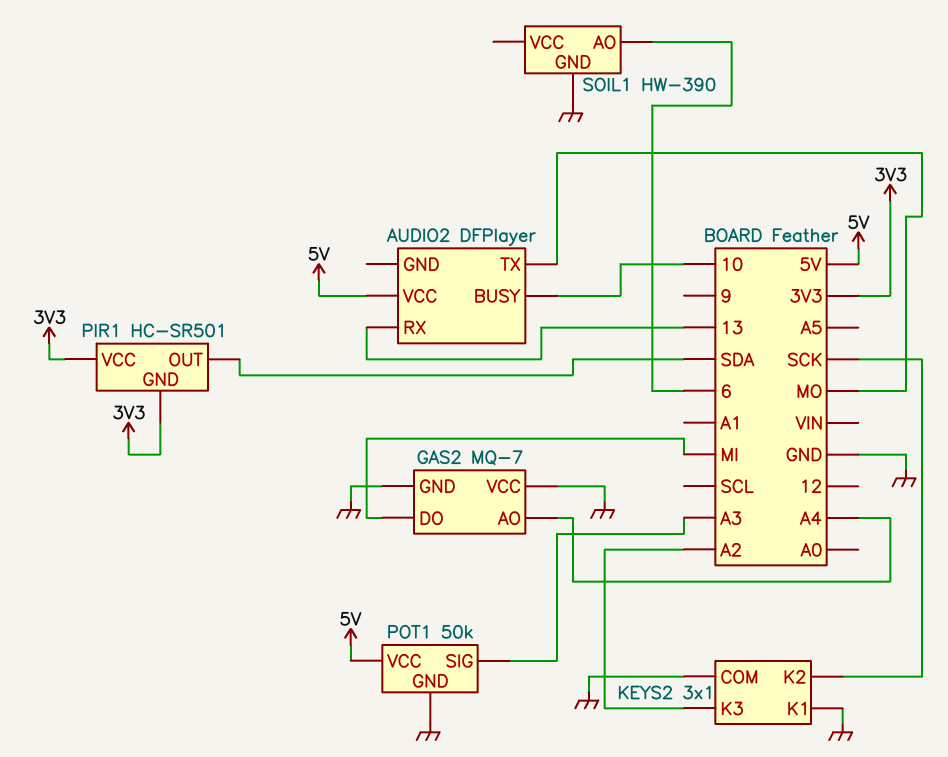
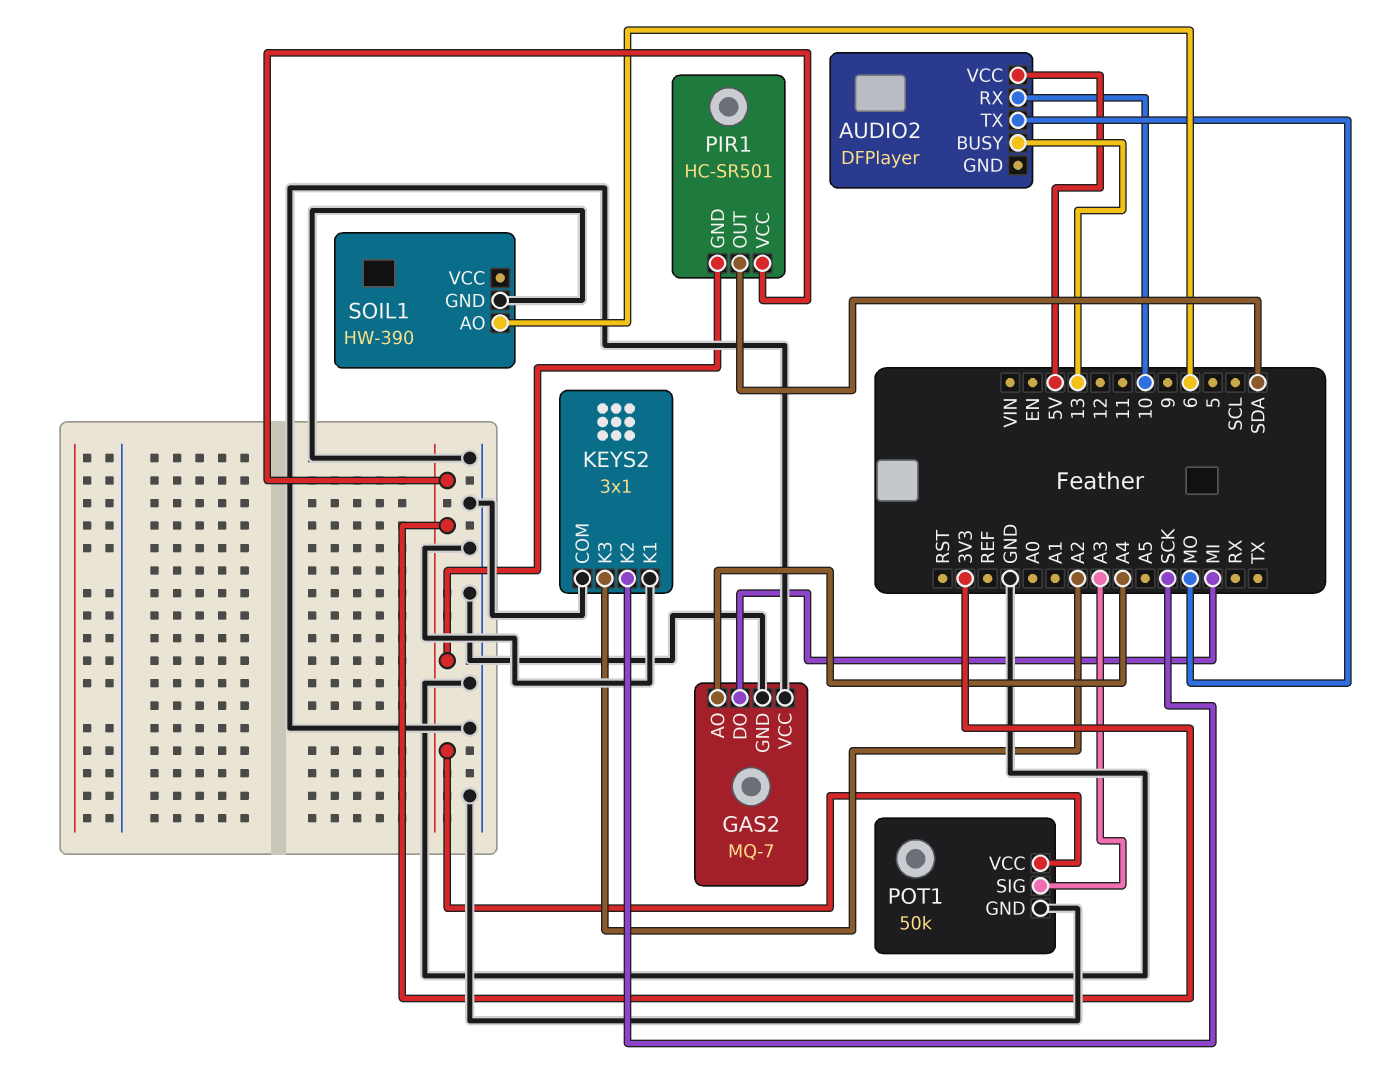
AUDIO2 pin BUSY: 10 -> 13
AUDIO2 pin RX: 13 -> 10
POT1 pin VCC: 5V -> 3V3

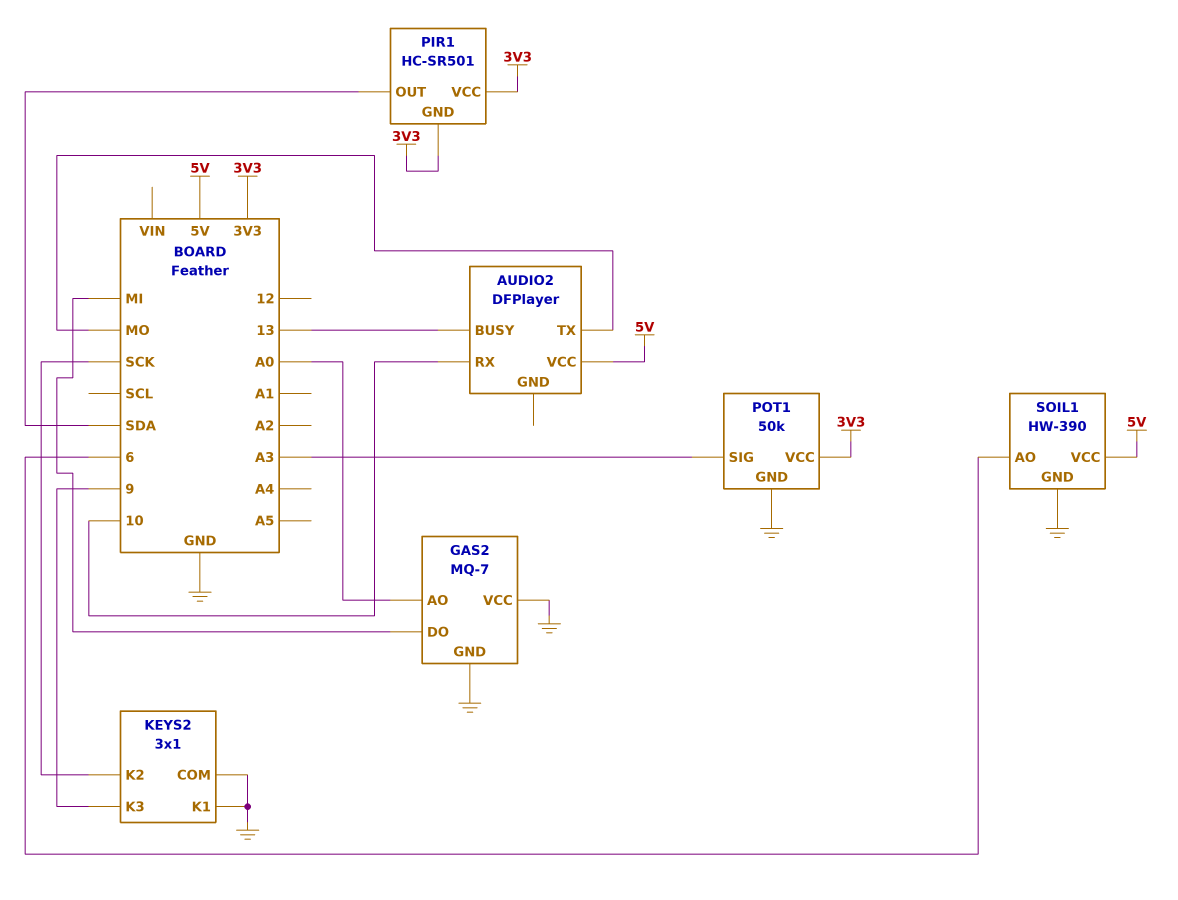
GAS2 pin AO: A4 -> A0
KEYS2 pin K3: A2 -> 9
SOIL1 pin VCC: none -> 5V

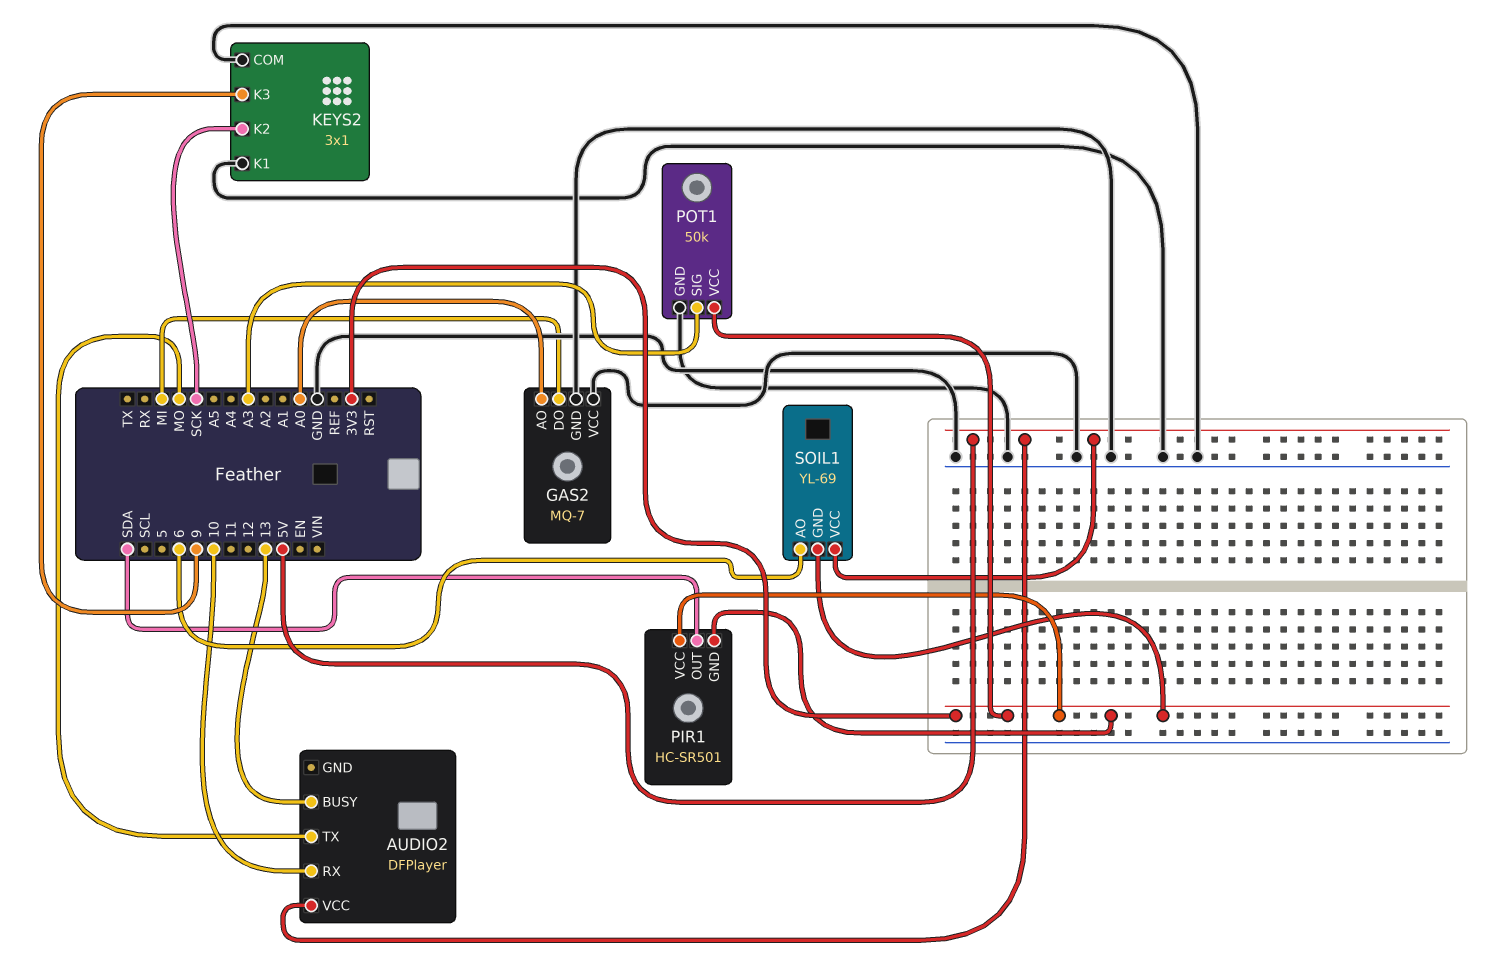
SOIL1: HW-390 -> YL-69
SOIL1 pin GND: GND -> 3V3

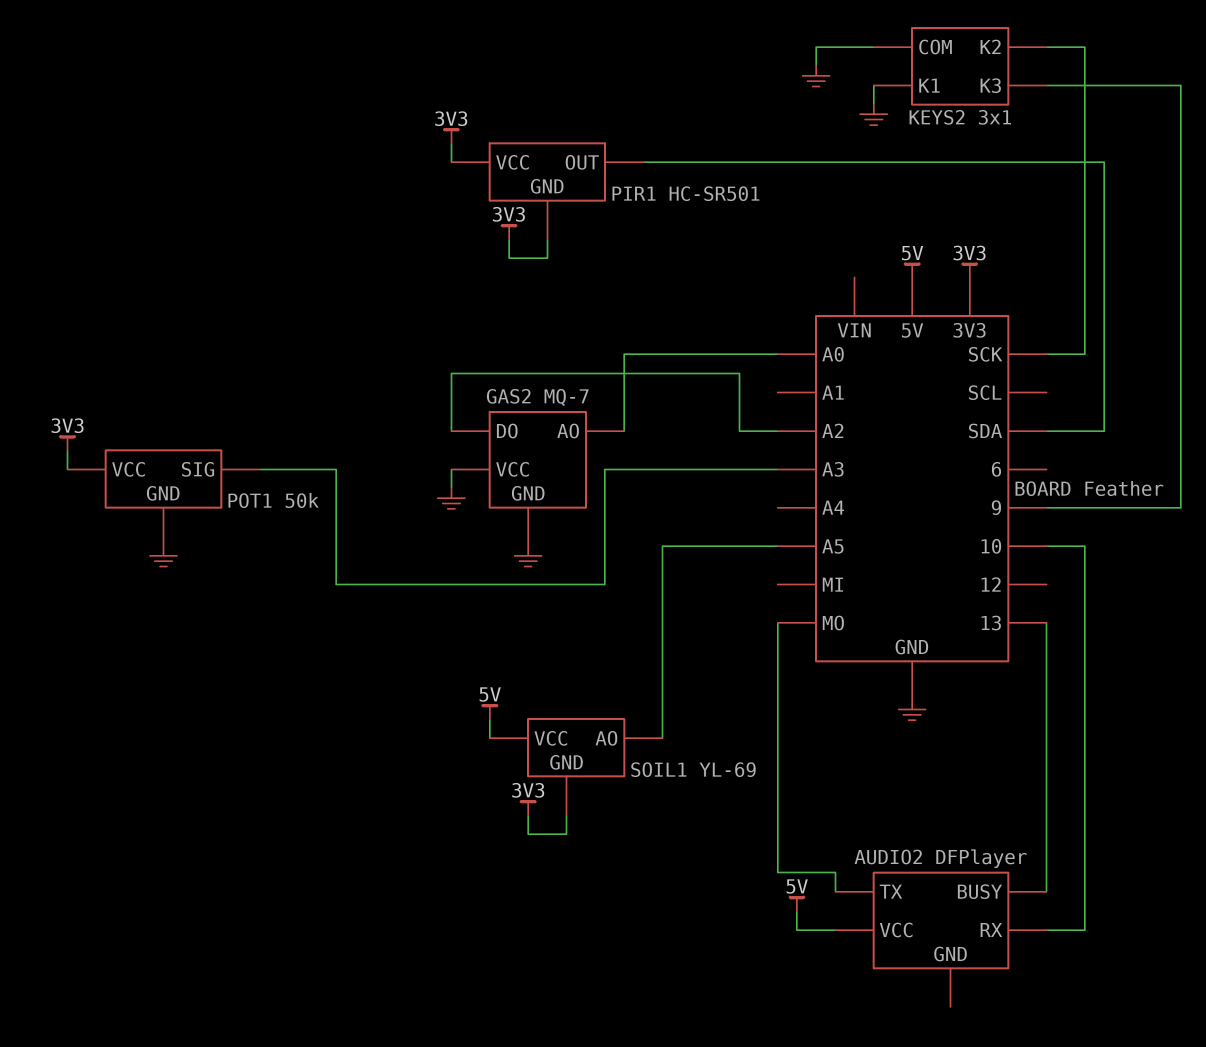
GAS2 pin DO: MI -> A2
SOIL1 pin AO: 6 -> A5

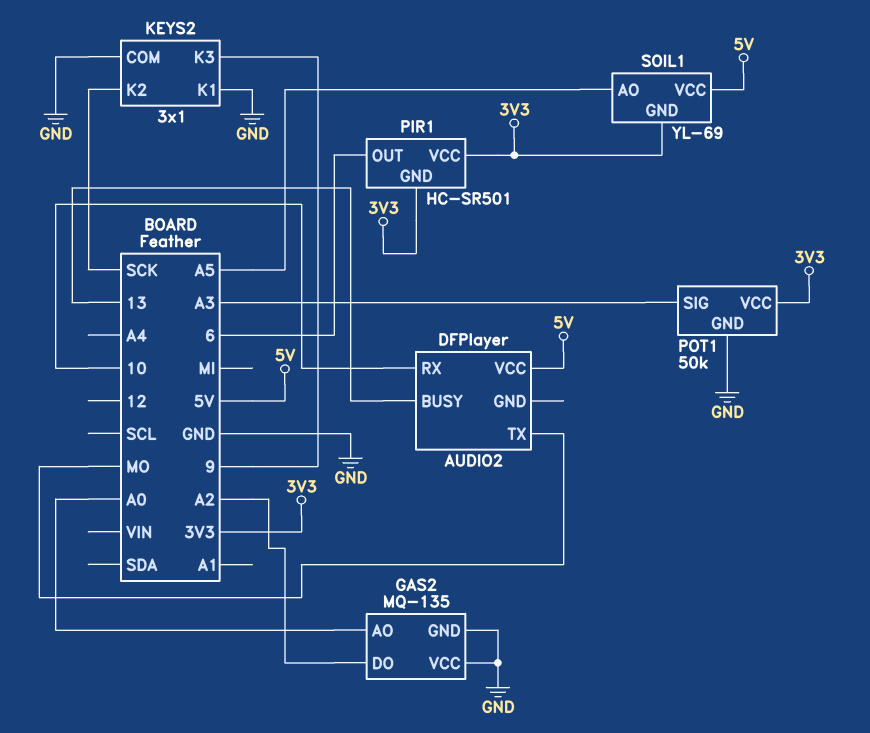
GAS2: MQ-7 -> MQ-135
PIR1 pin OUT: SDA -> 6

